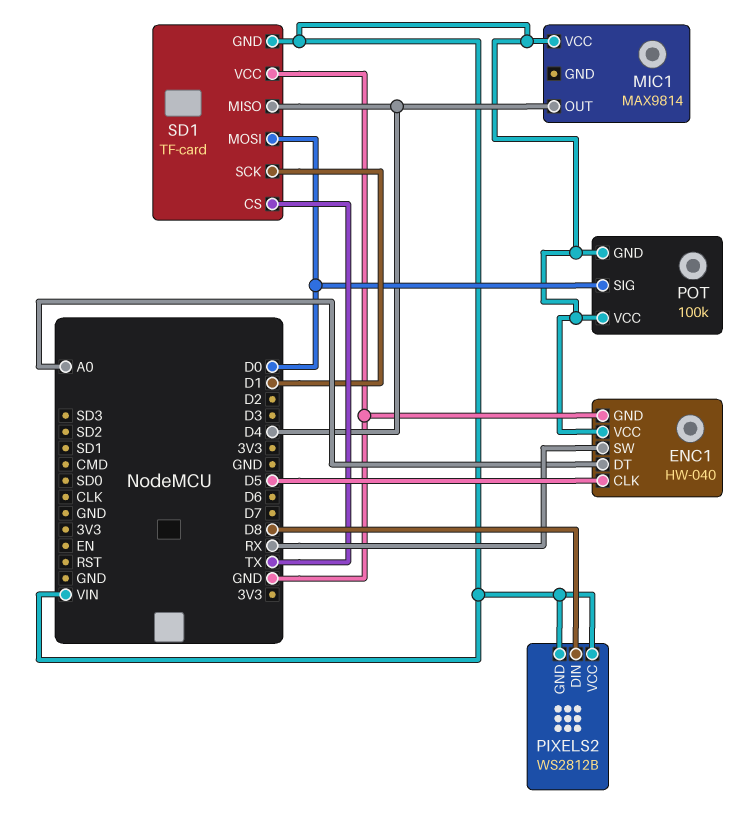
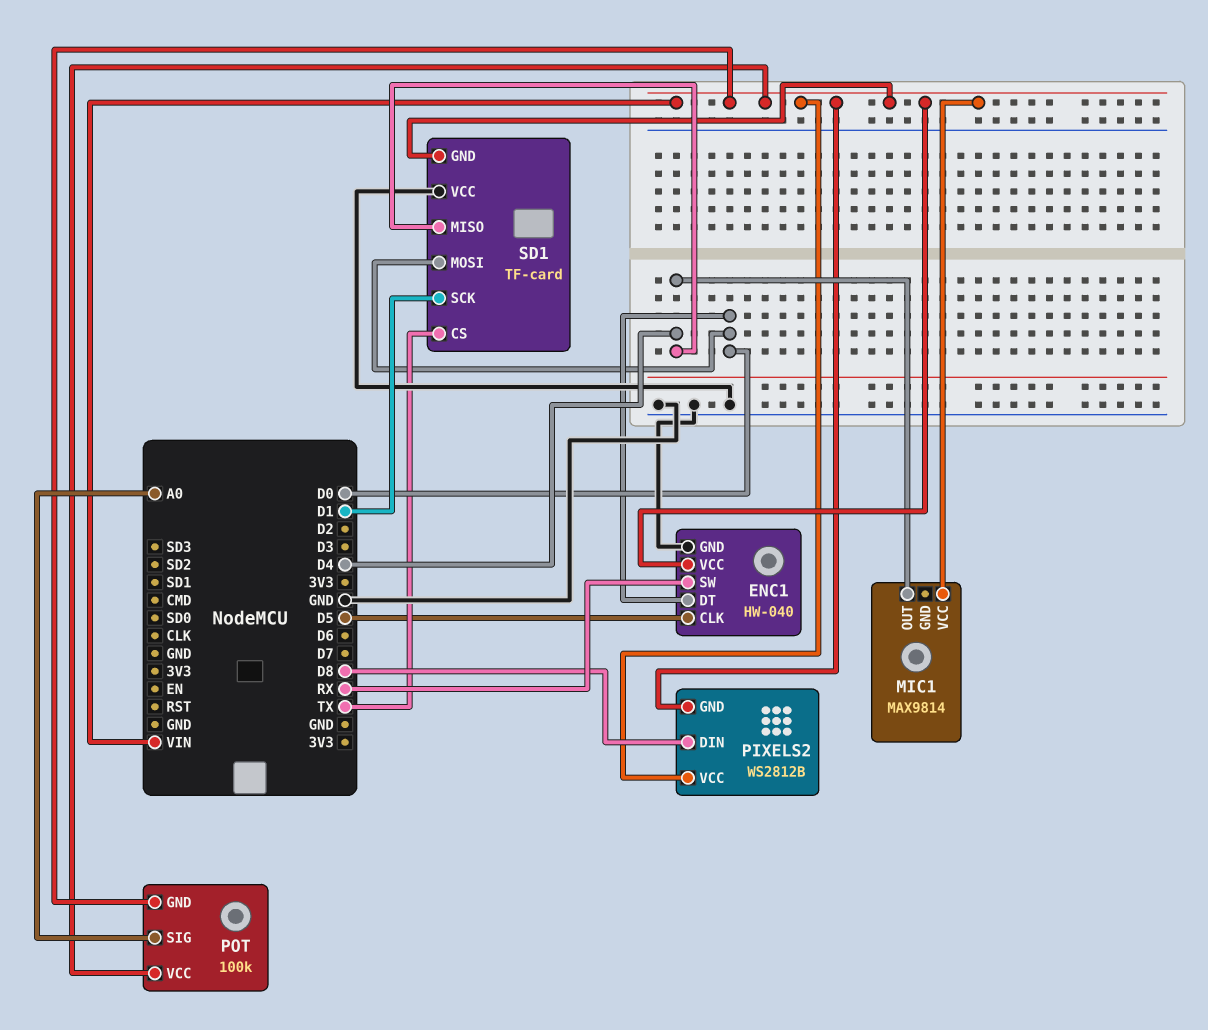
ENC1 pin DT: A0 -> D0
POT pin SIG: D0 -> A0

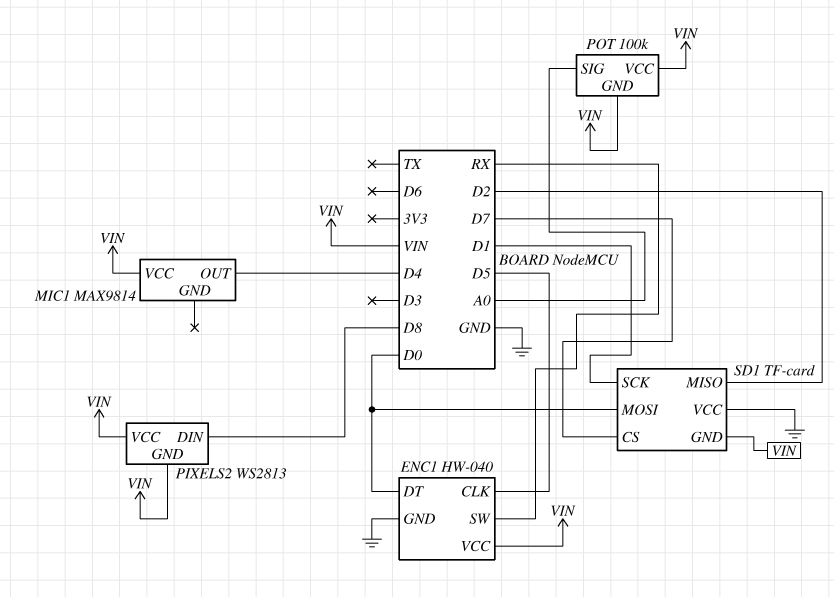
PIXELS2: WS2812B -> WS2813
SD1 pin CS: TX -> D7
SD1 pin MISO: D4 -> D2

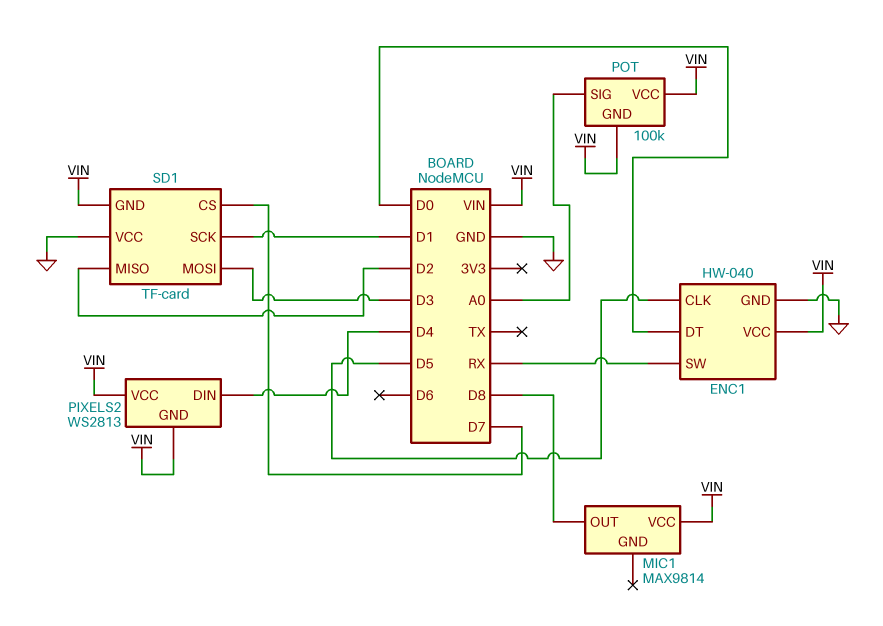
MIC1 pin OUT: D4 -> D8
PIXELS2 pin DIN: D8 -> D4
SD1 pin MOSI: D0 -> D3

